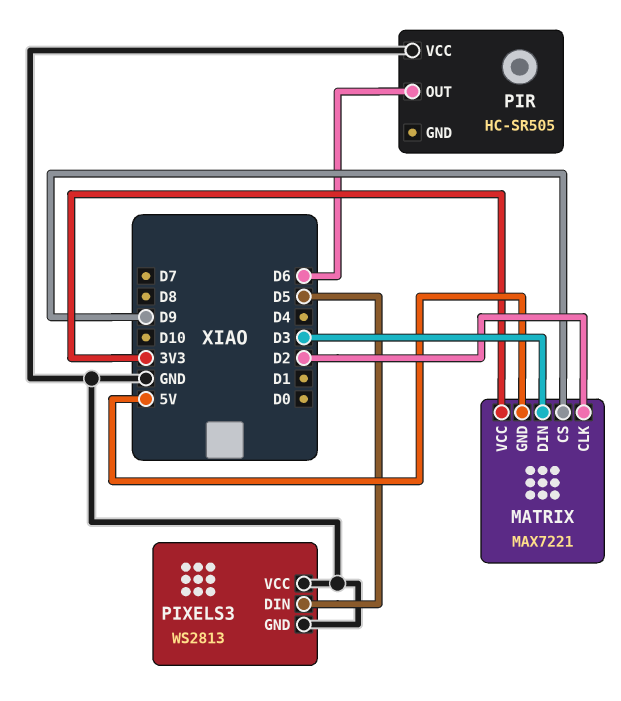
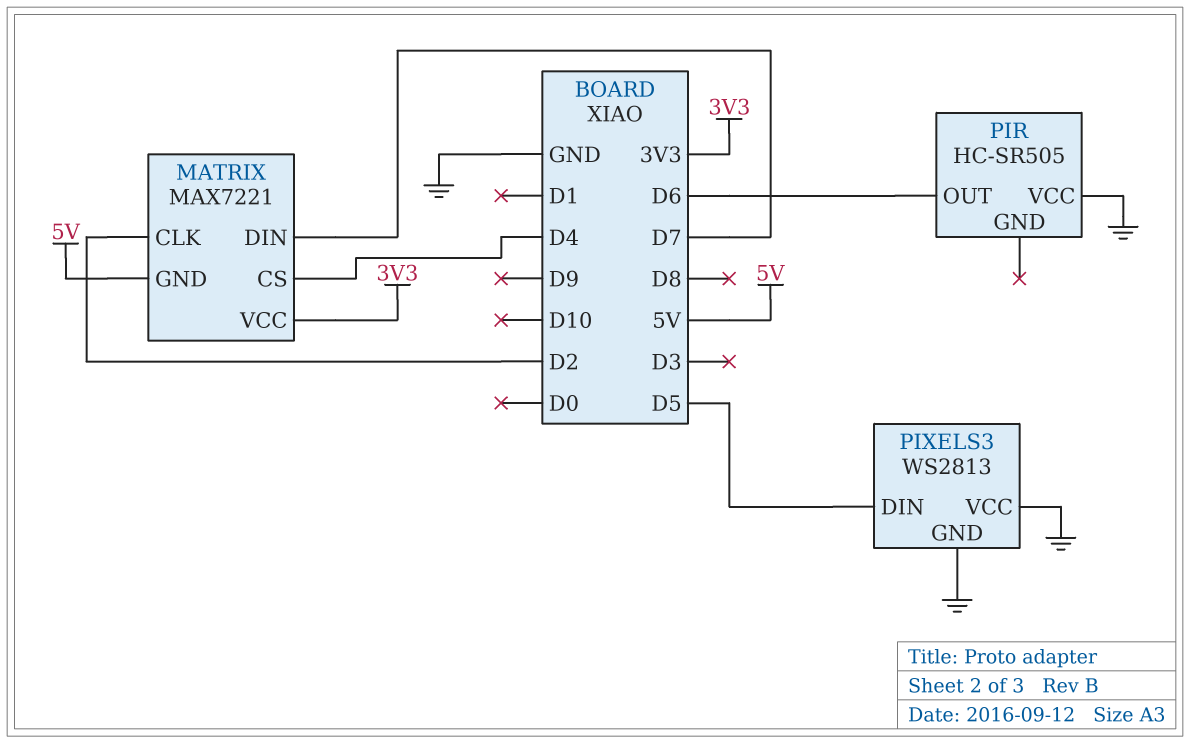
MATRIX pin CS: D9 -> D4
MATRIX pin DIN: D3 -> D7

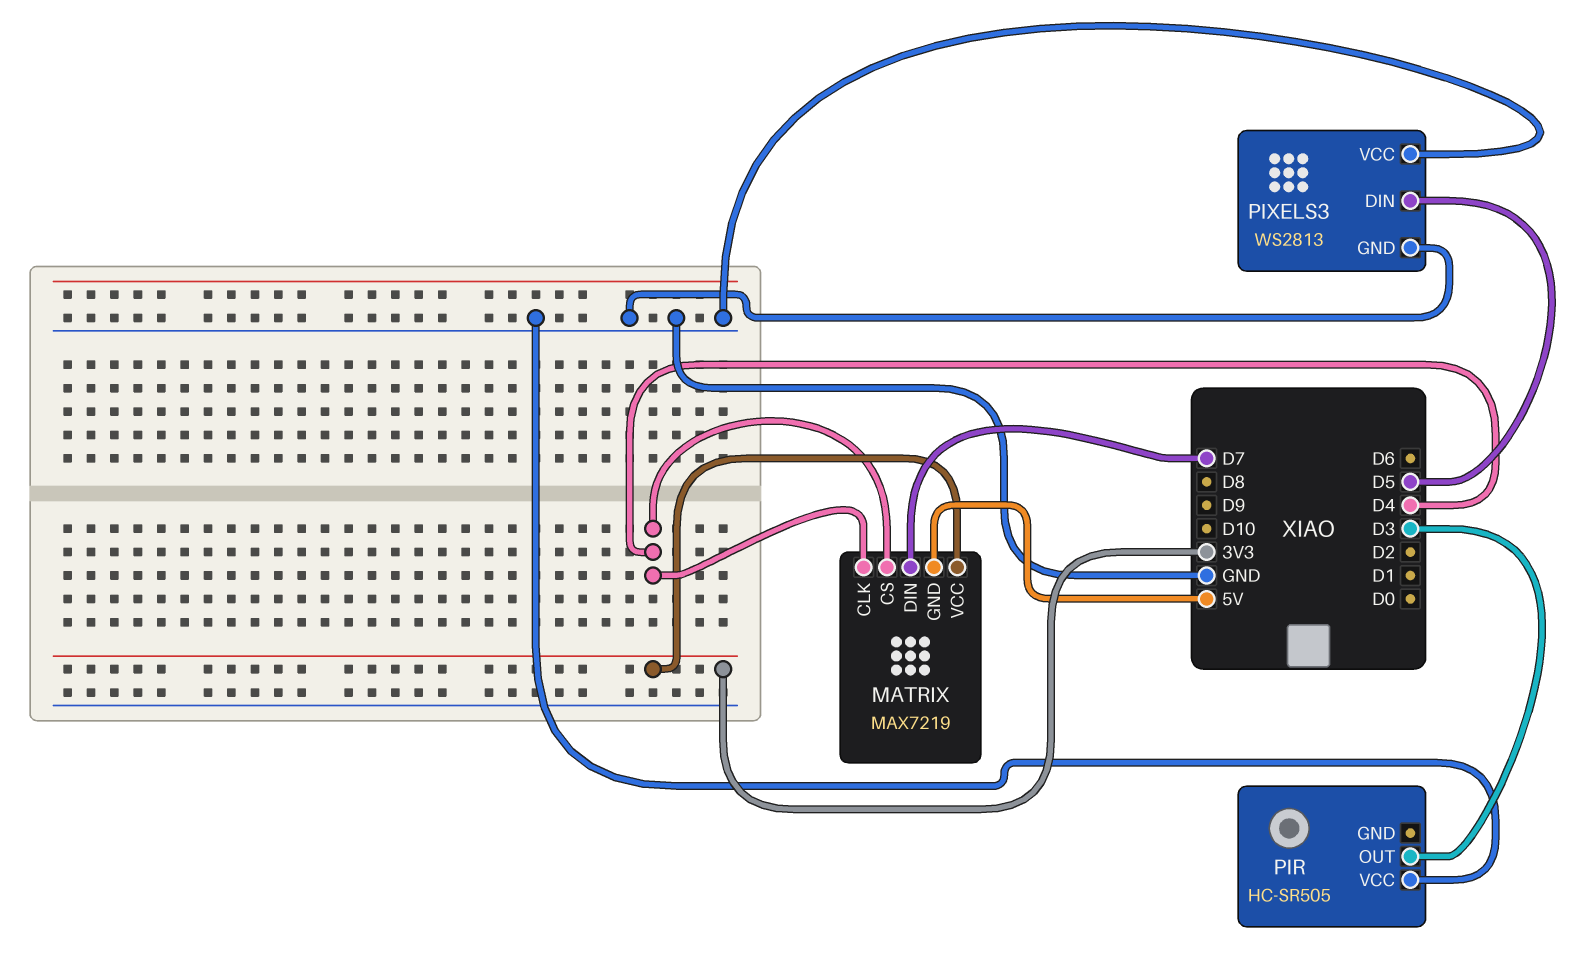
MATRIX: MAX7221 -> MAX7219
MATRIX pin CLK: D2 -> D4
PIR pin OUT: D6 -> D3

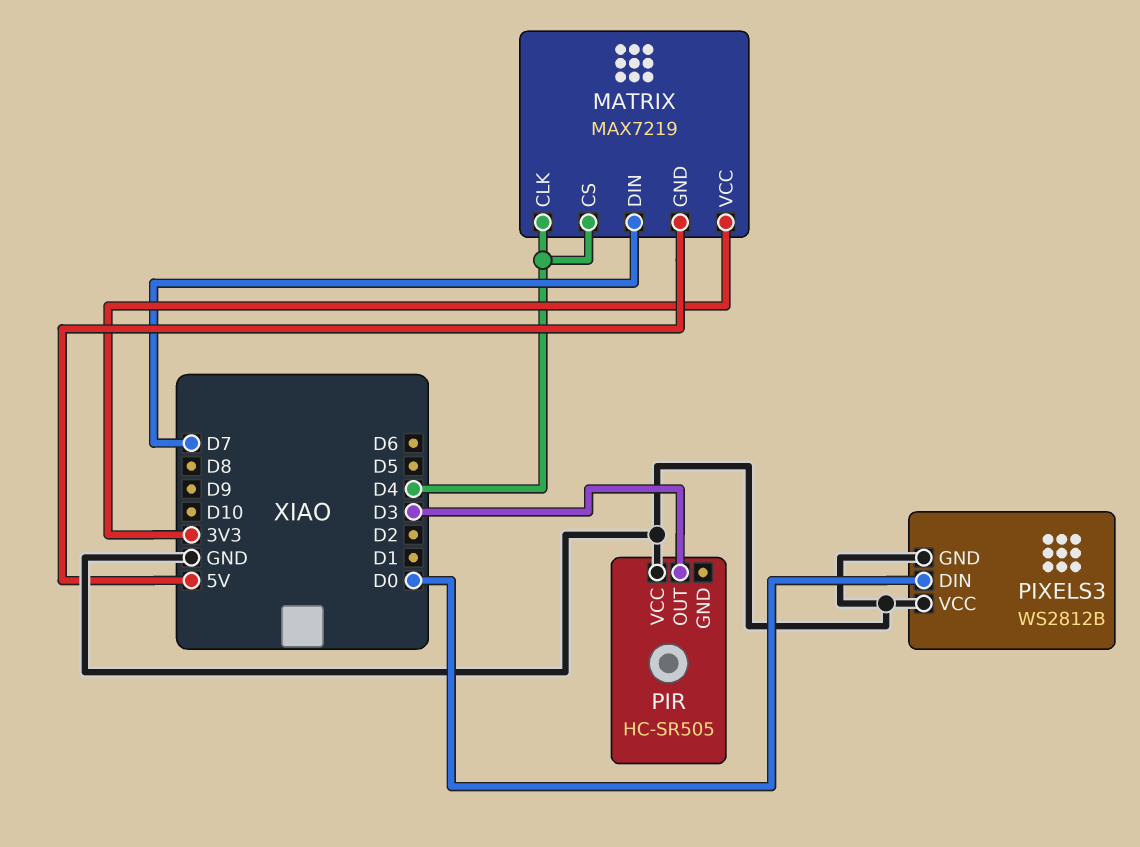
PIXELS3: WS2813 -> WS2812B
PIXELS3 pin DIN: D5 -> D0

